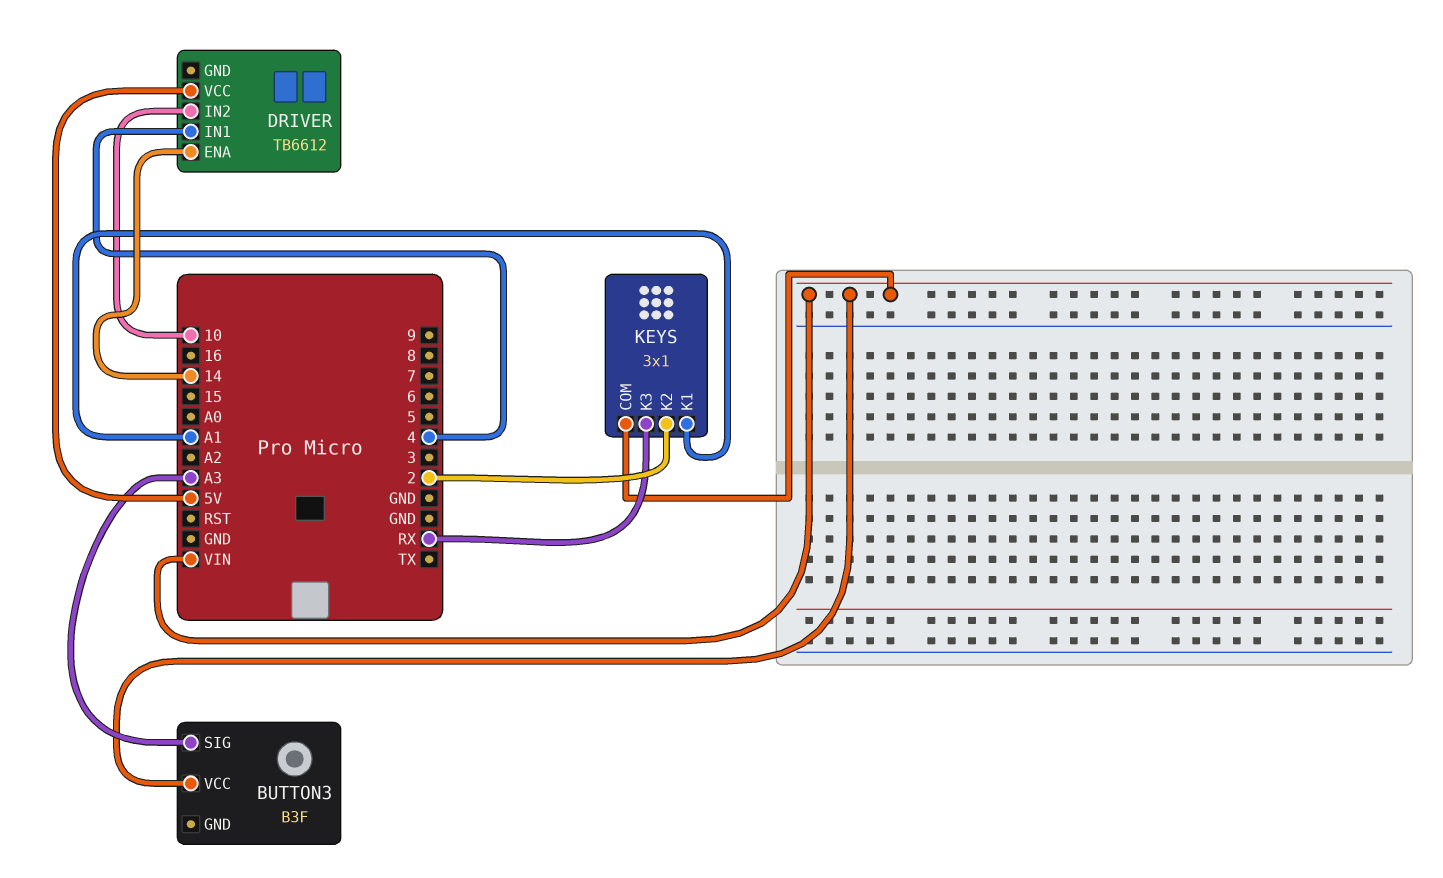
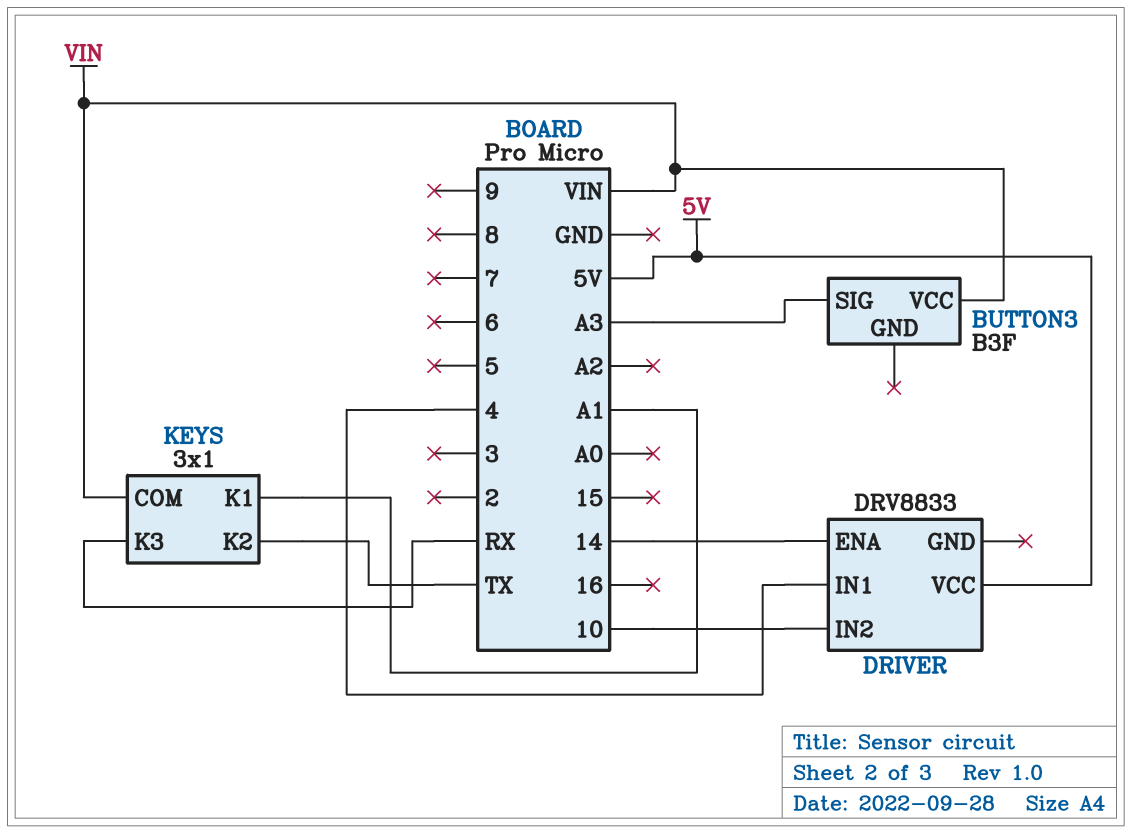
DRIVER: TB6612 -> DRV8833
KEYS pin K2: 2 -> TX

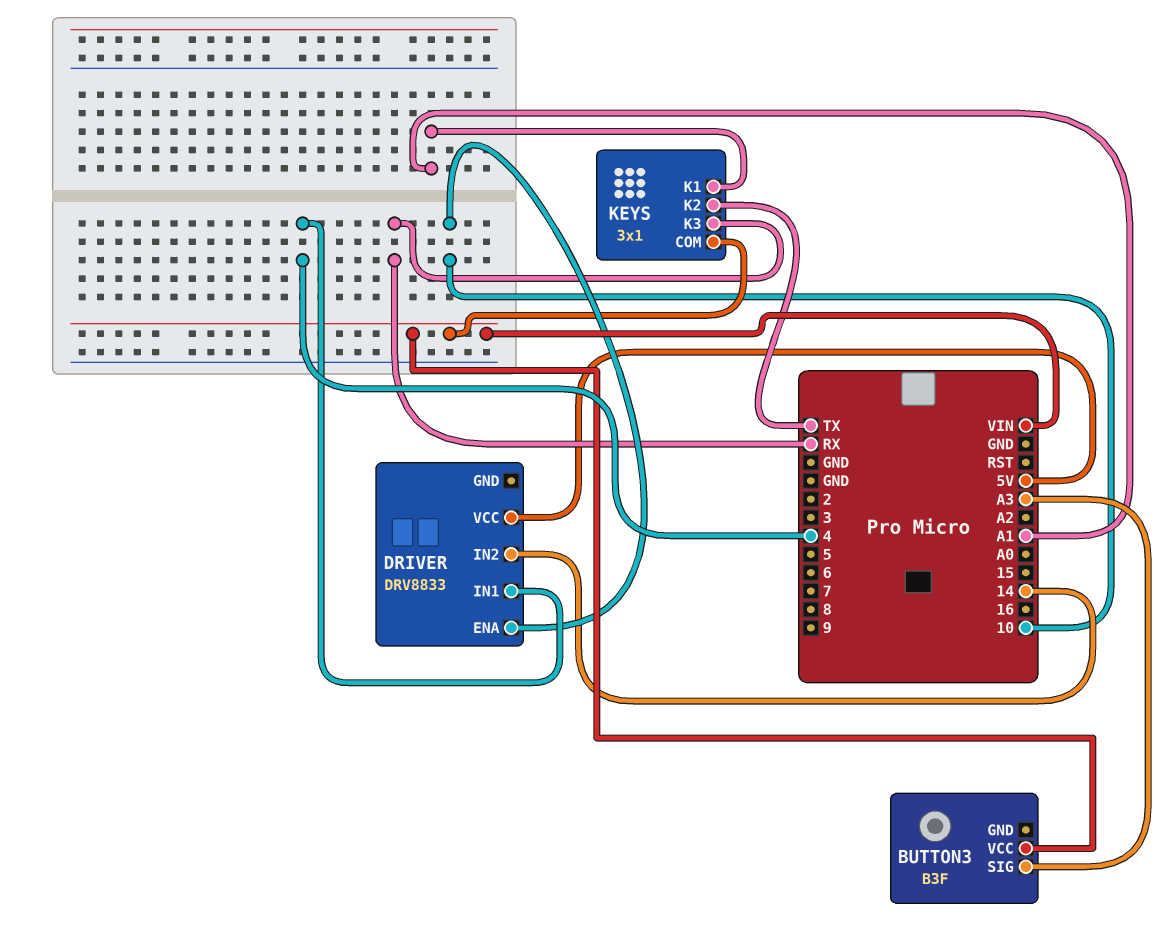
DRIVER pin ENA: 14 -> 10
DRIVER pin IN2: 10 -> 14

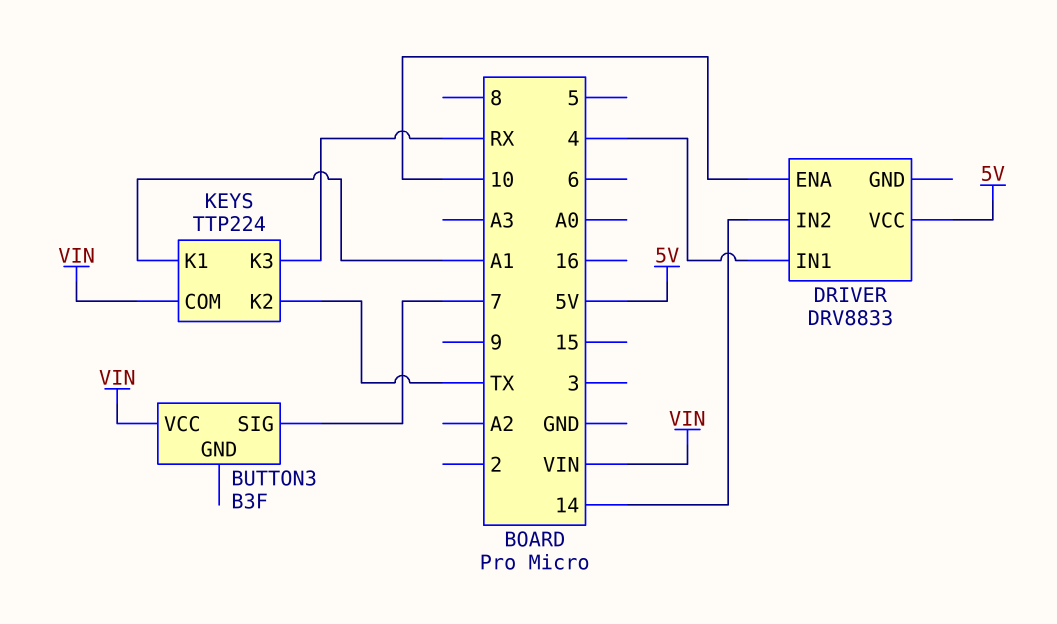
BUTTON3 pin SIG: A3 -> 7
KEYS: 3x1 -> TTP224

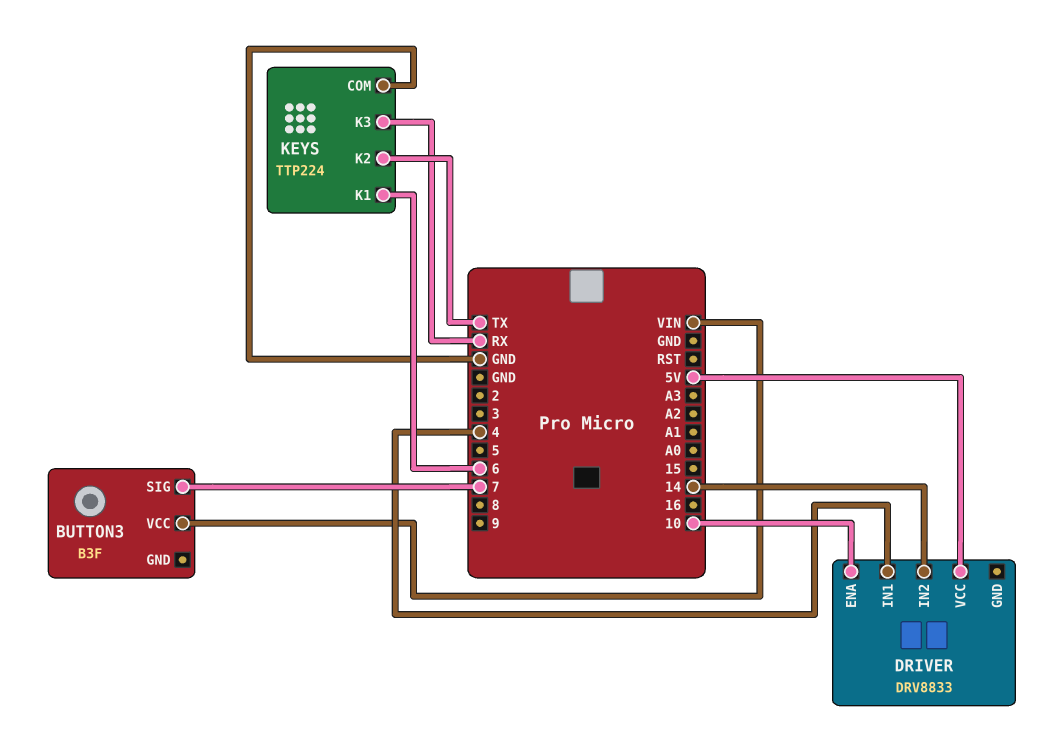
KEYS pin COM: VIN -> GND
KEYS pin K1: A1 -> 6

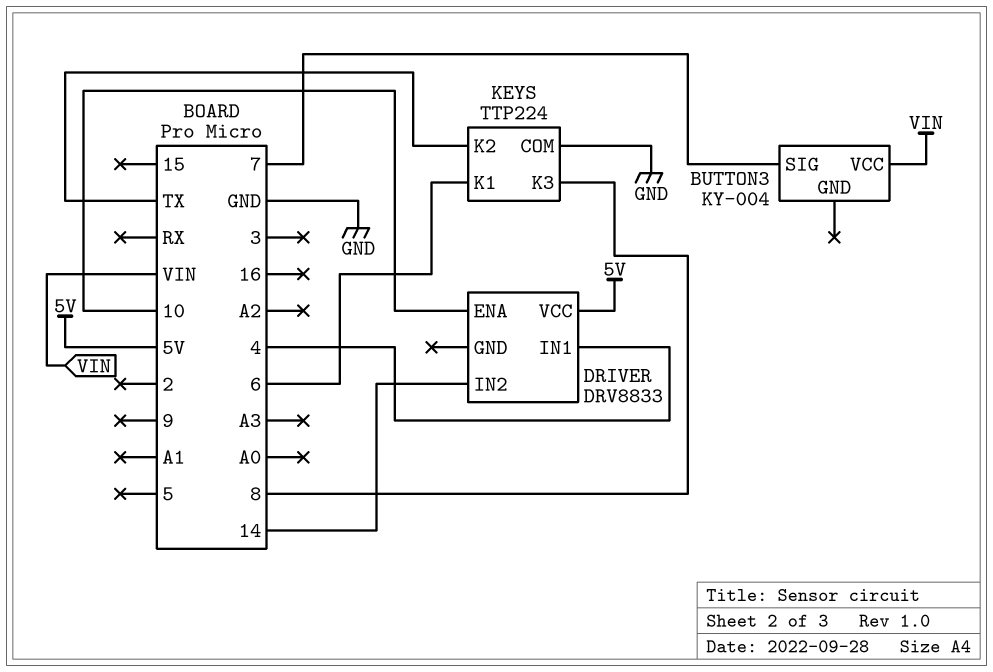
BUTTON3: B3F -> KY-004
KEYS pin K3: RX -> 8

